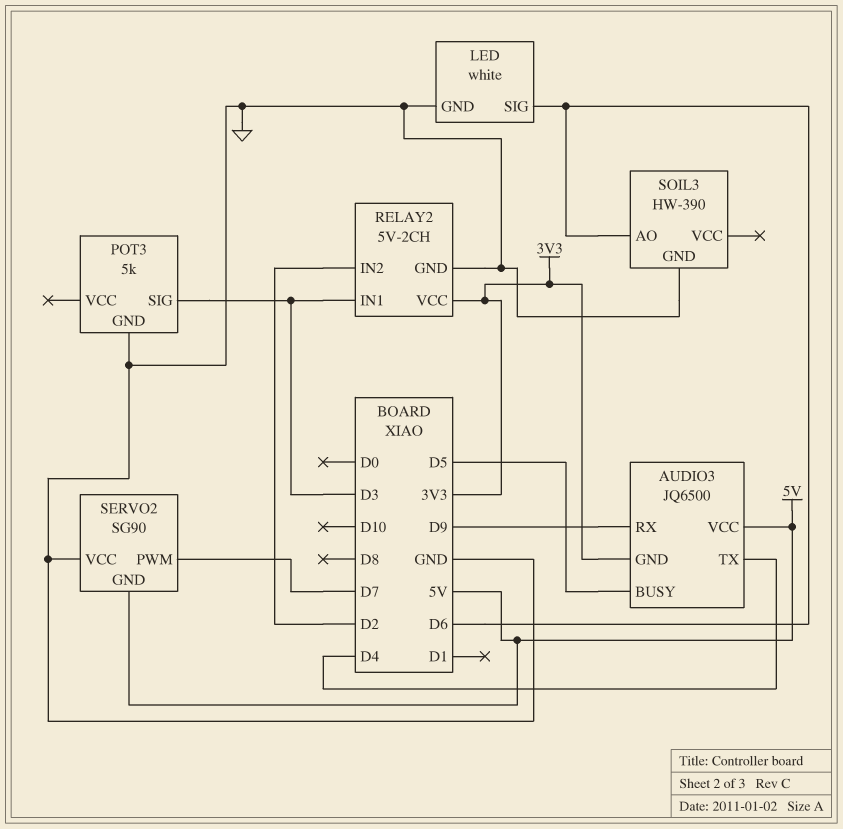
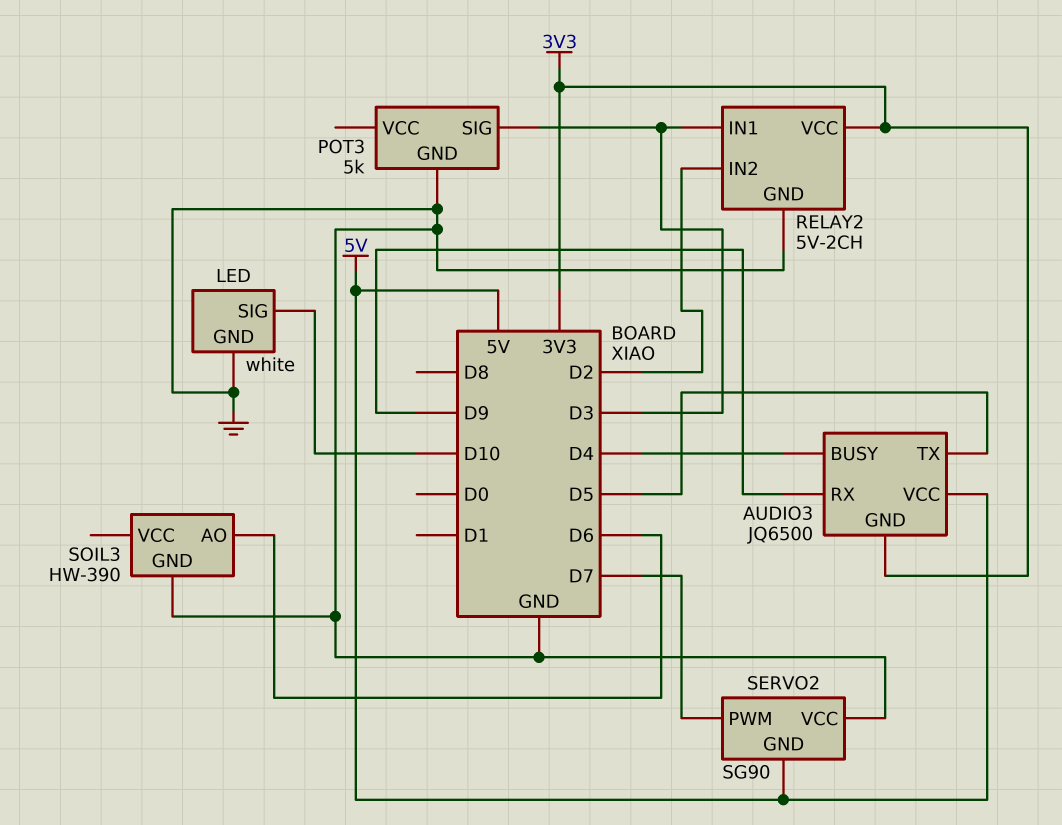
AUDIO3 pin BUSY: D5 -> D4
AUDIO3 pin TX: D4 -> D5
LED pin SIG: D6 -> D10

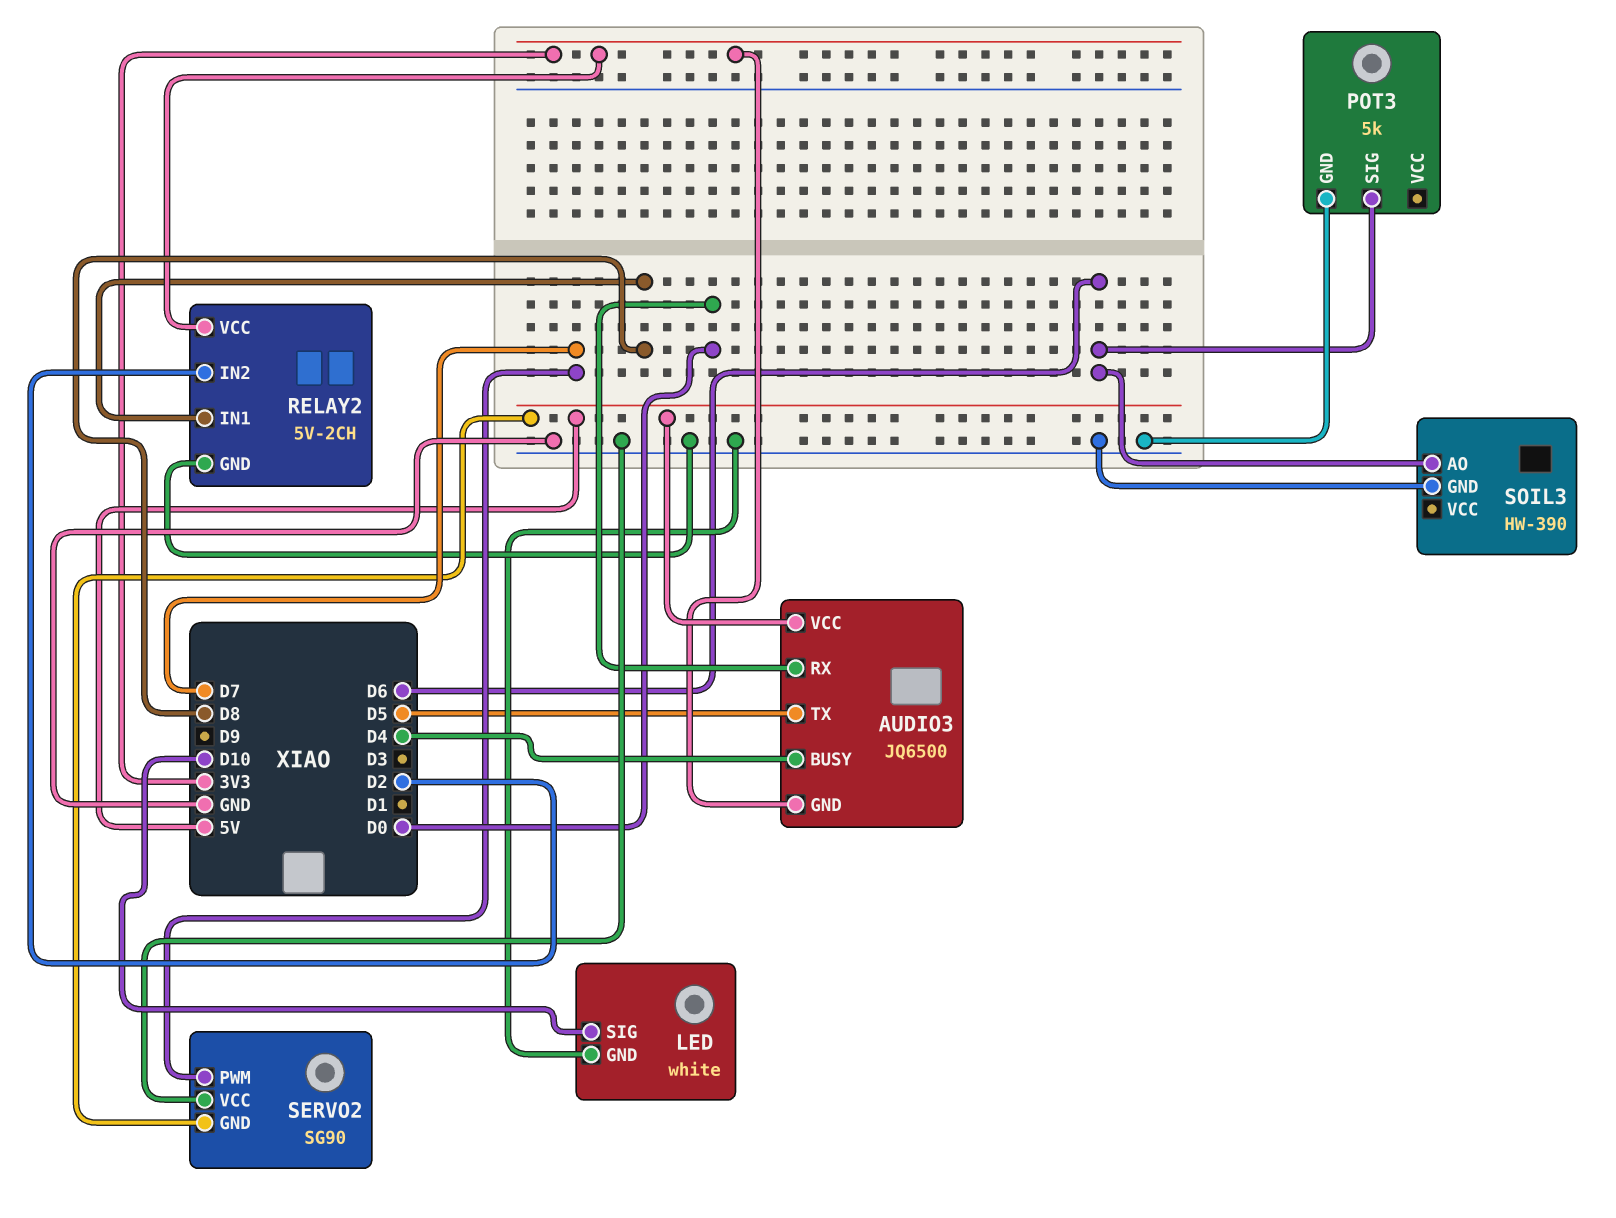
AUDIO3 pin RX: D9 -> D0
POT3 pin SIG: D3 -> D6
RELAY2 pin IN1: D3 -> D8

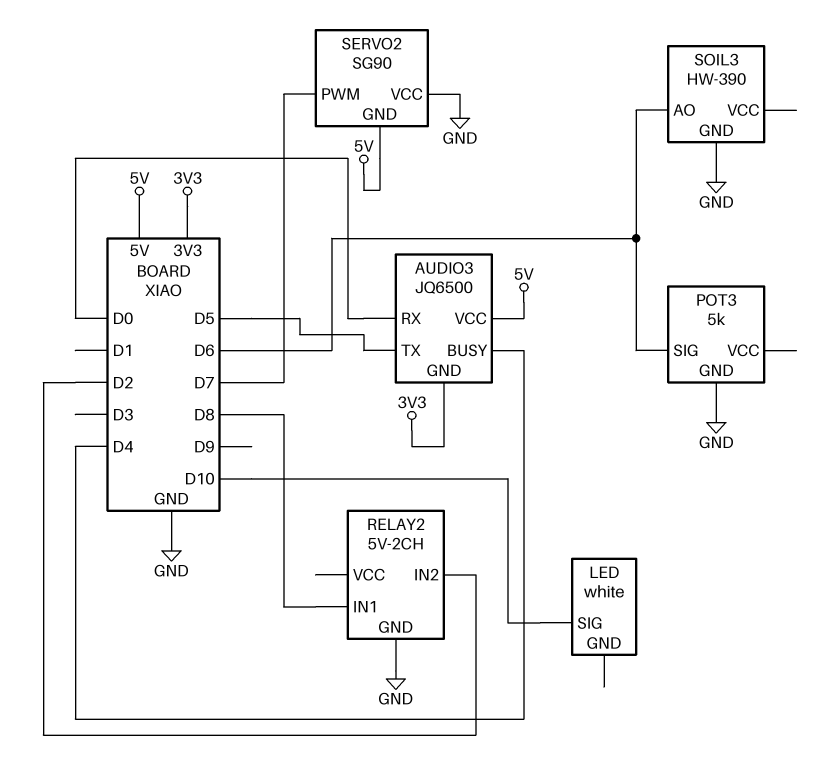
LED pin GND: GND -> none
RELAY2 pin VCC: 3V3 -> none

